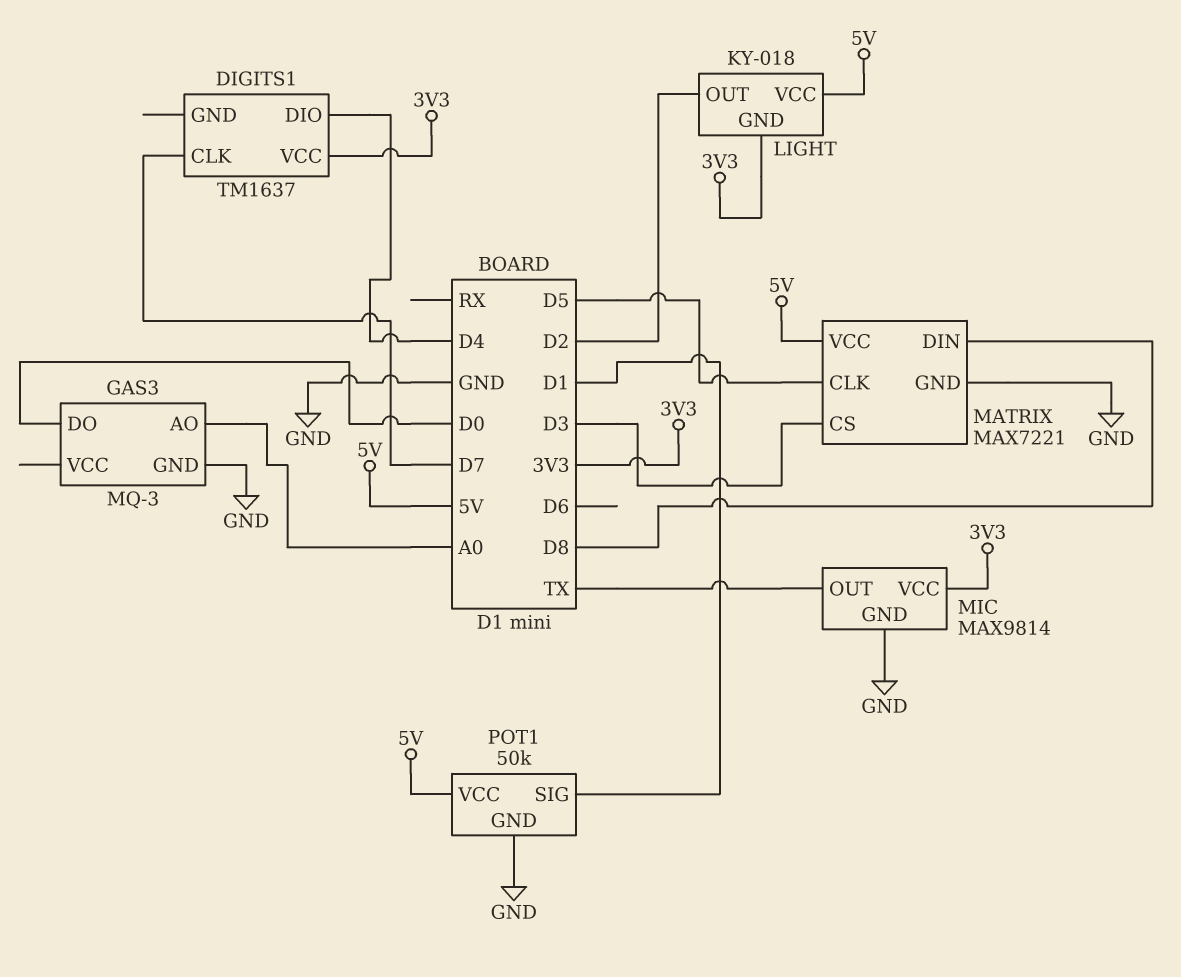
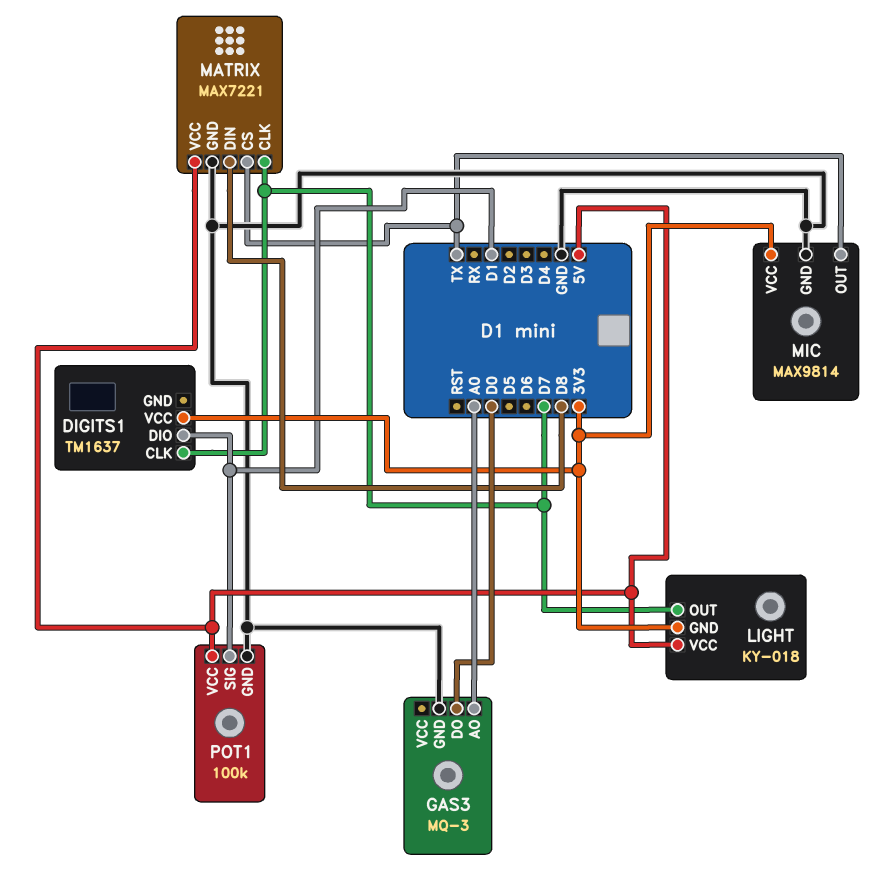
DIGITS1 pin DIO: D4 -> D1
LIGHT pin OUT: D2 -> D7
MATRIX pin CLK: D5 -> D7
MATRIX pin CS: D3 -> TX
POT1: 50k -> 100k

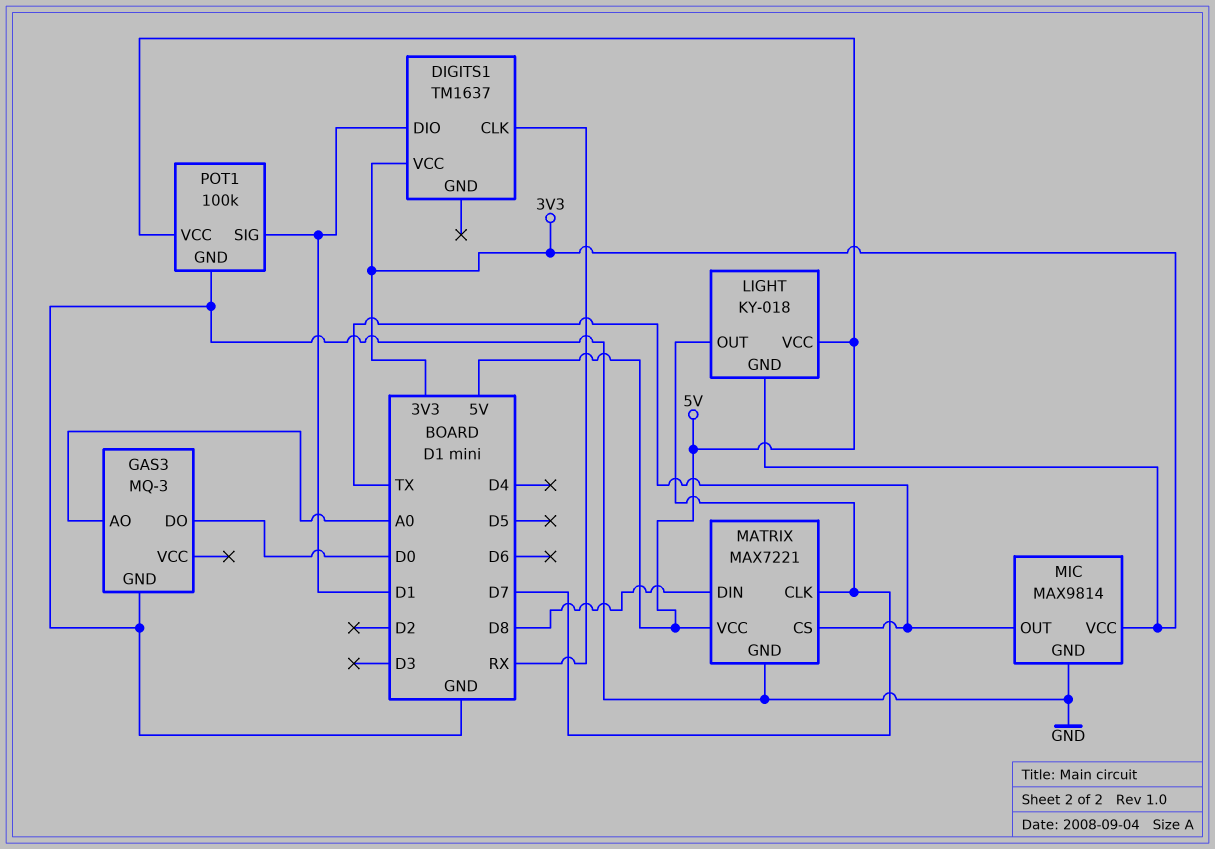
DIGITS1 pin CLK: D7 -> RX

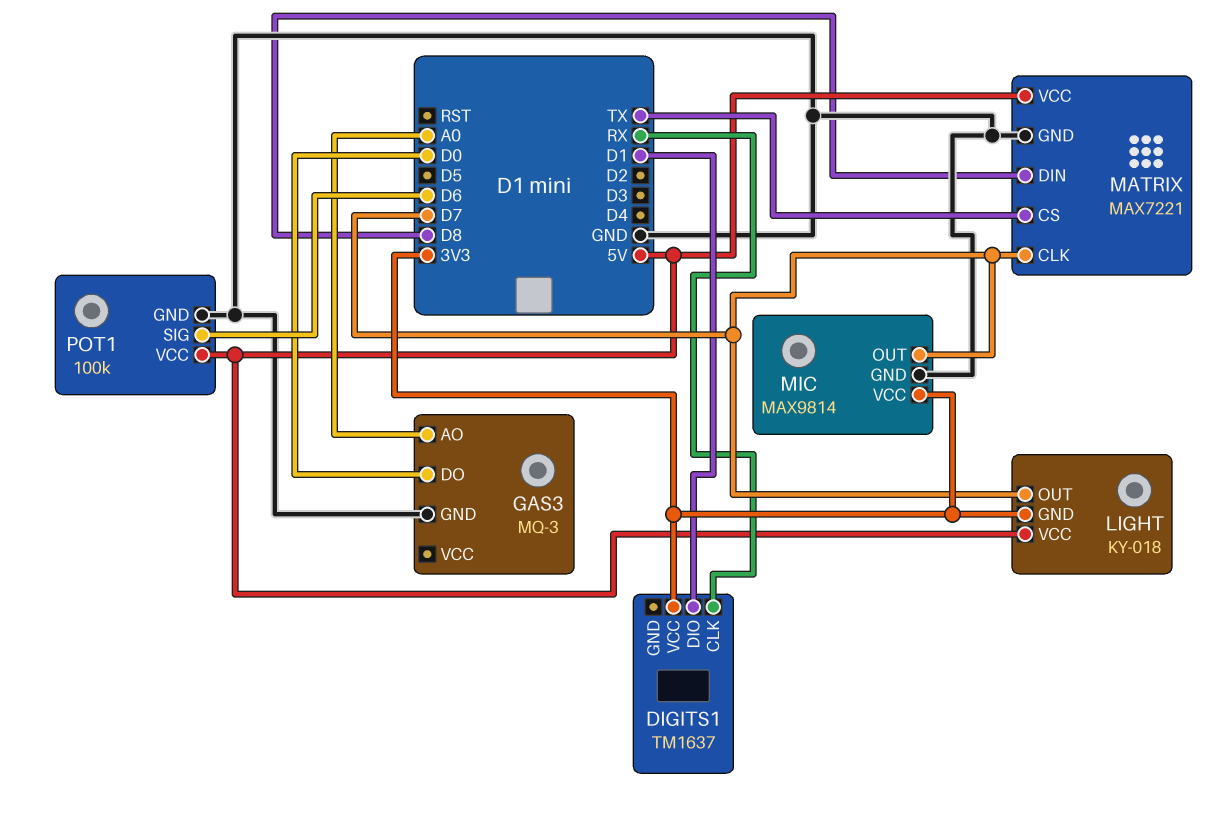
MIC pin OUT: TX -> D7
POT1 pin SIG: D1 -> D6

